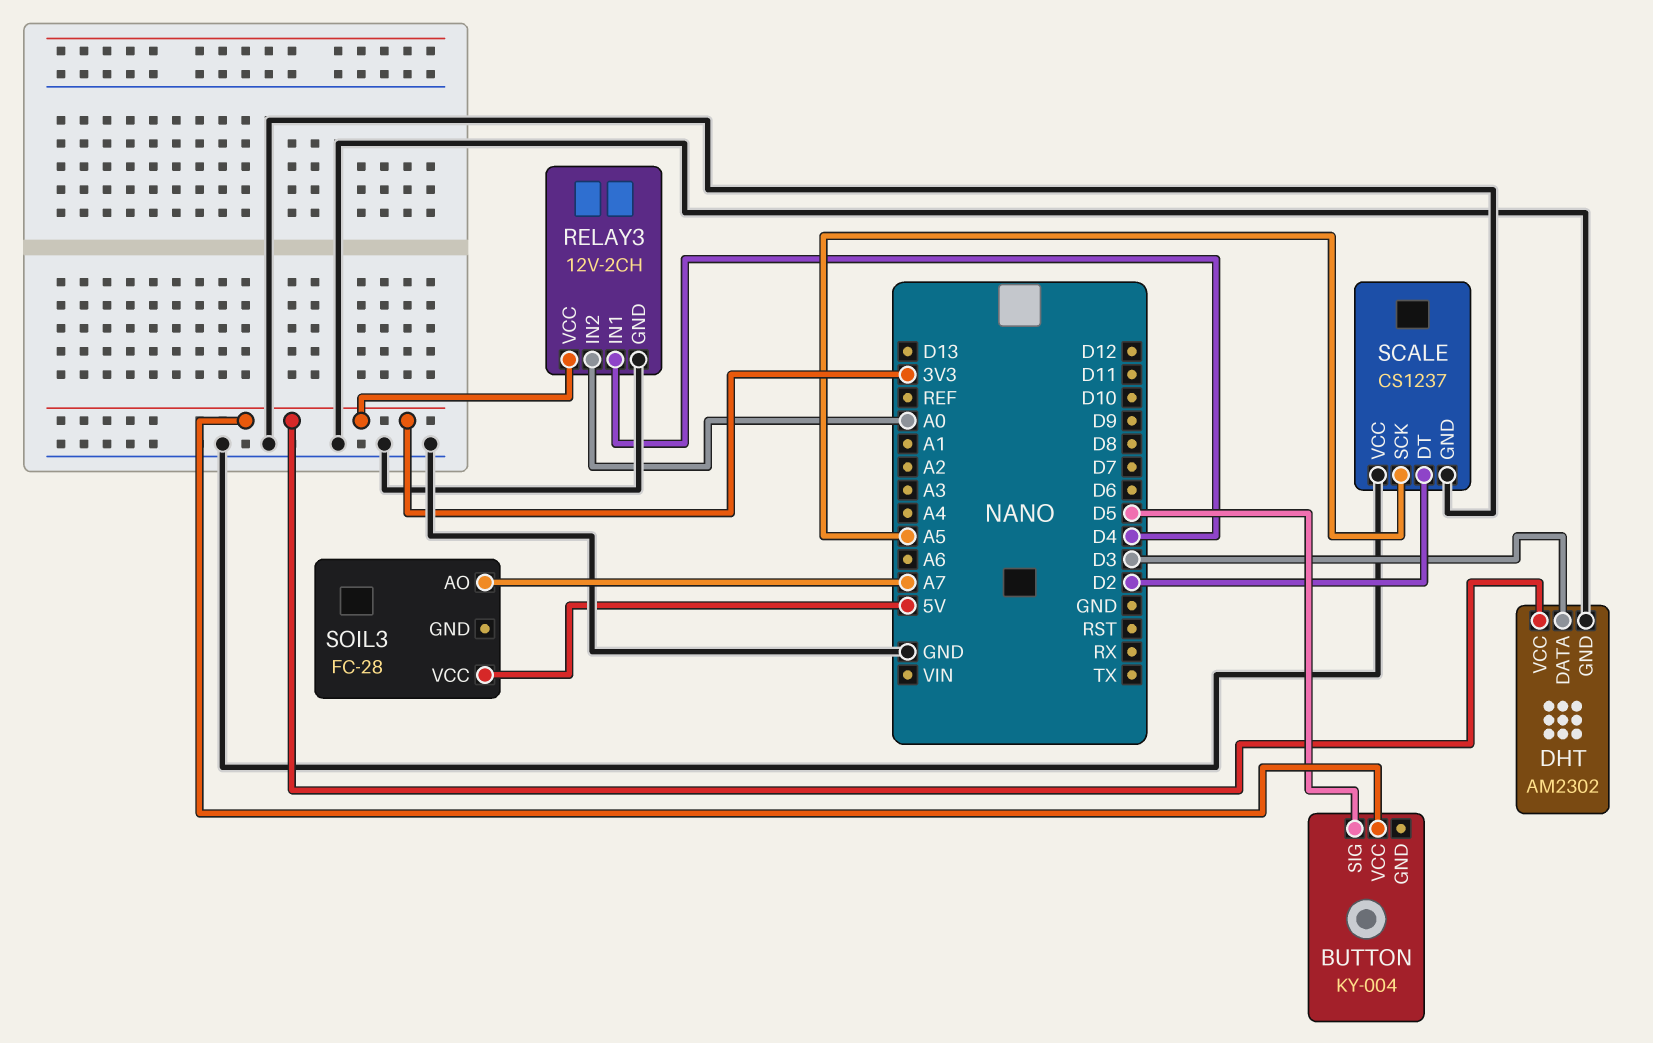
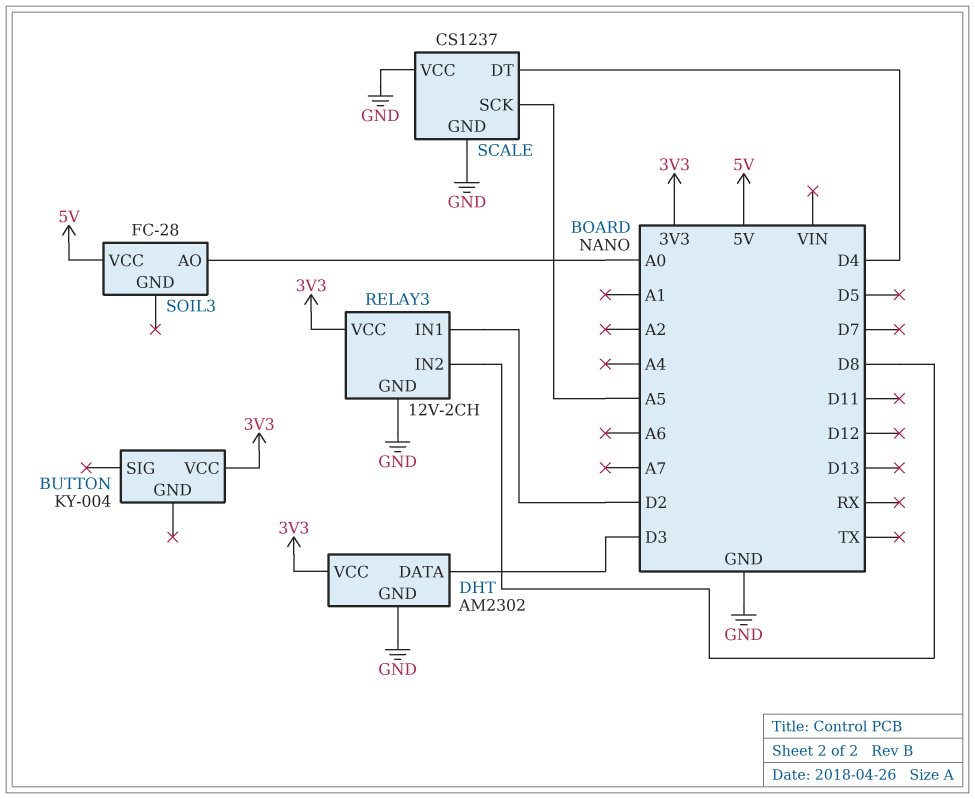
BUTTON pin SIG: D5 -> none
RELAY3 pin IN1: D4 -> D2
RELAY3 pin IN2: A0 -> D8
SCALE pin DT: D2 -> D4
SOIL3 pin AO: A7 -> A0

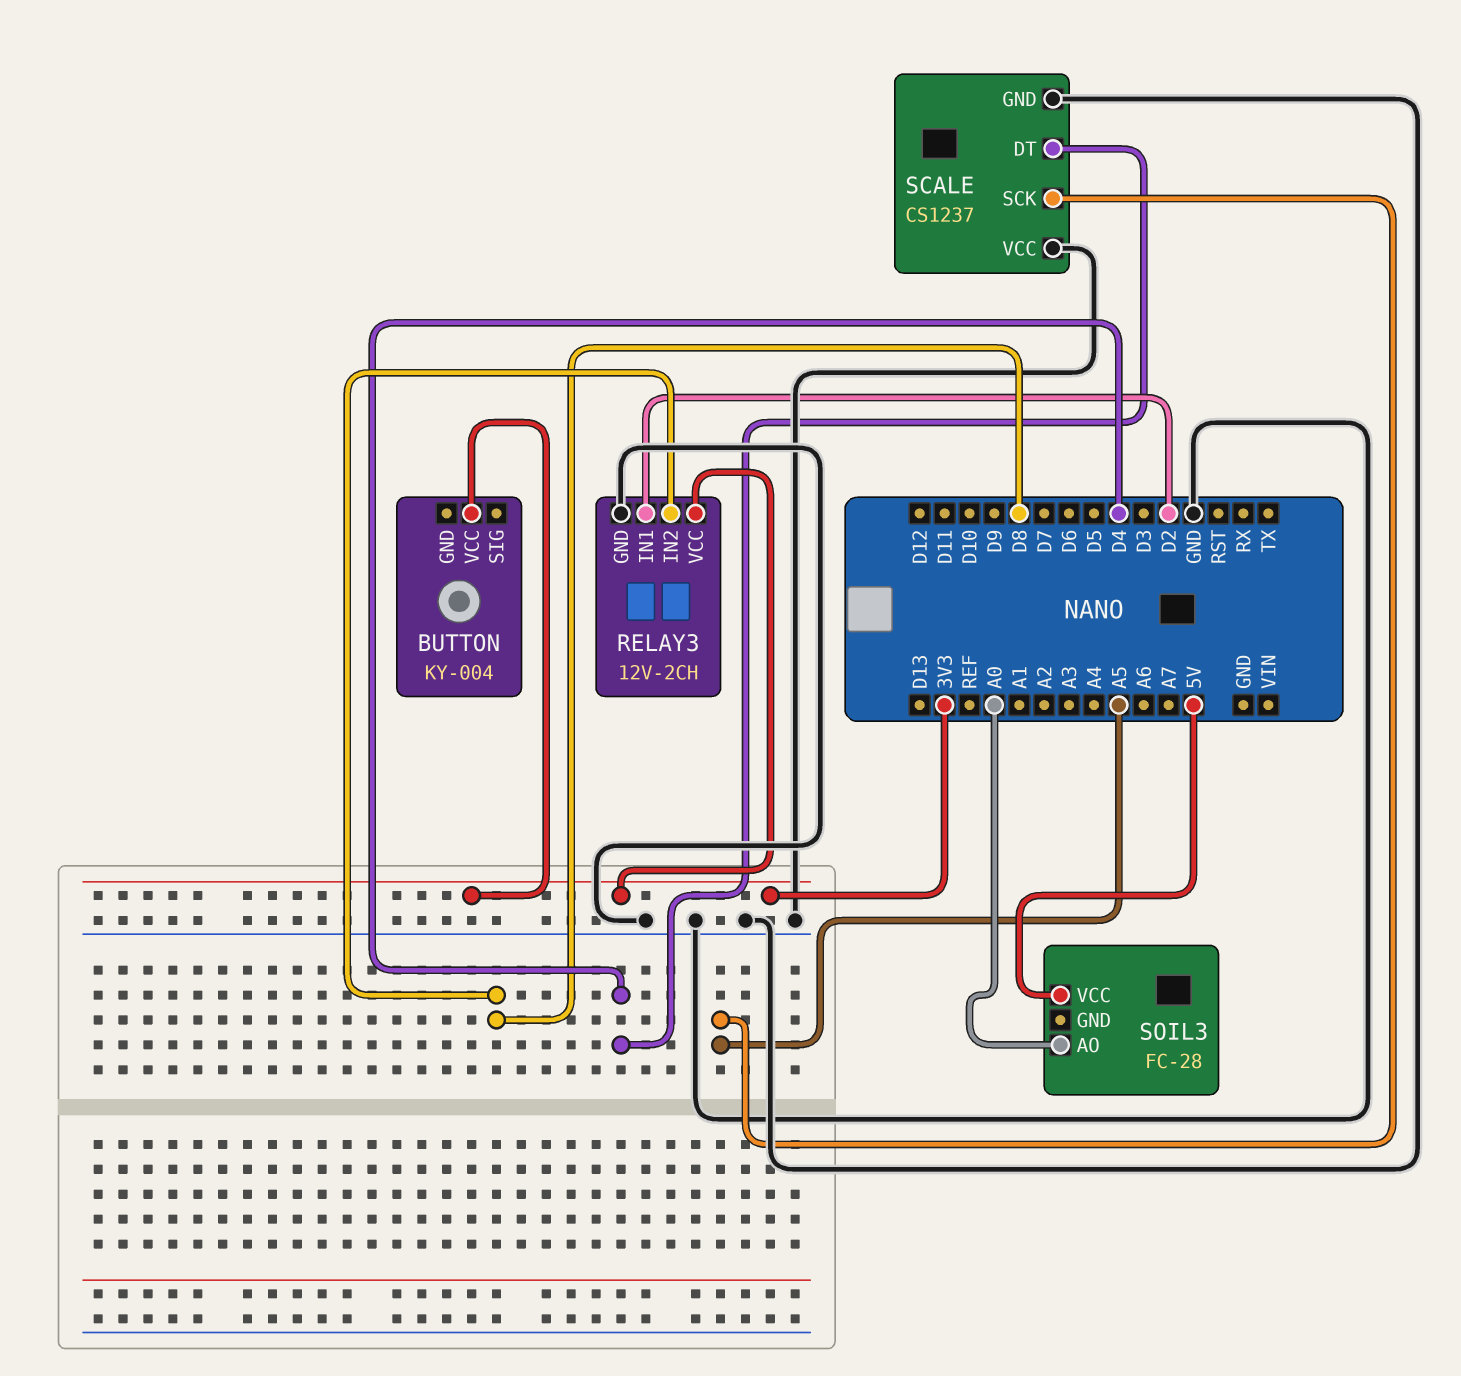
DHT: AM2302 -> none
DHT pin DATA: D3 -> none
DHT pin GND: GND -> none
DHT pin VCC: 3V3 -> none

